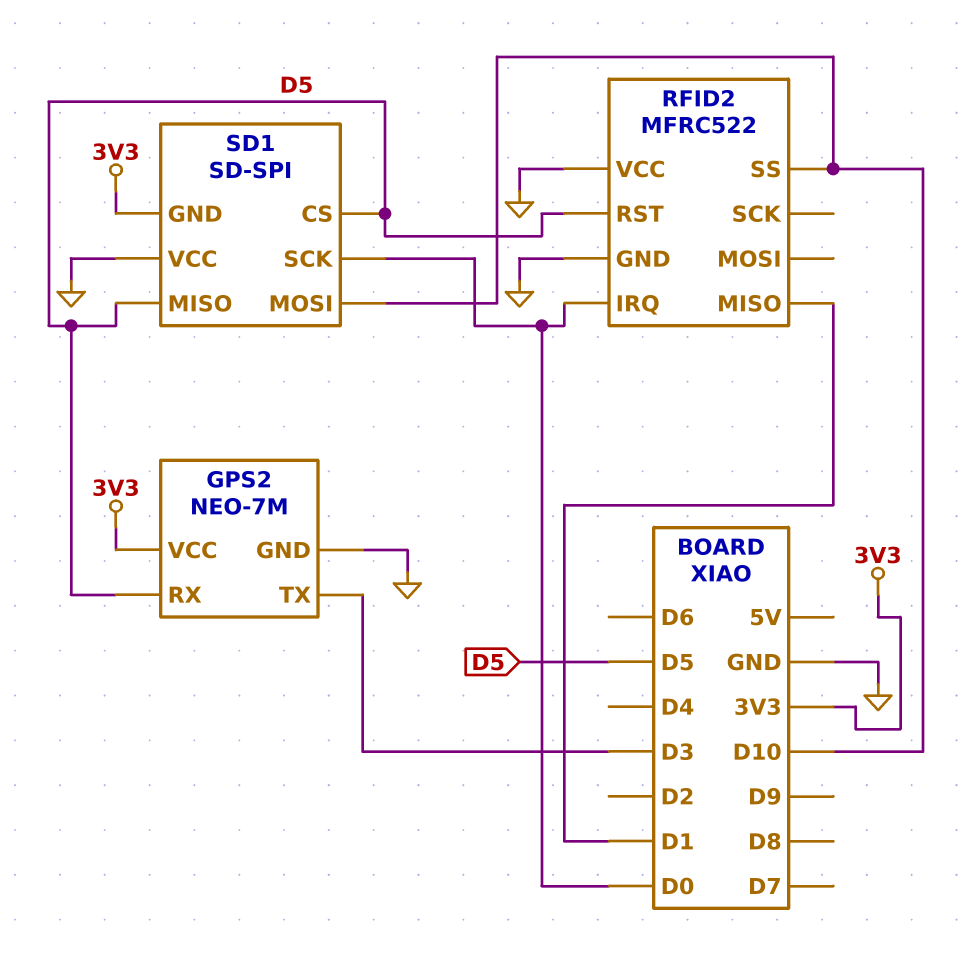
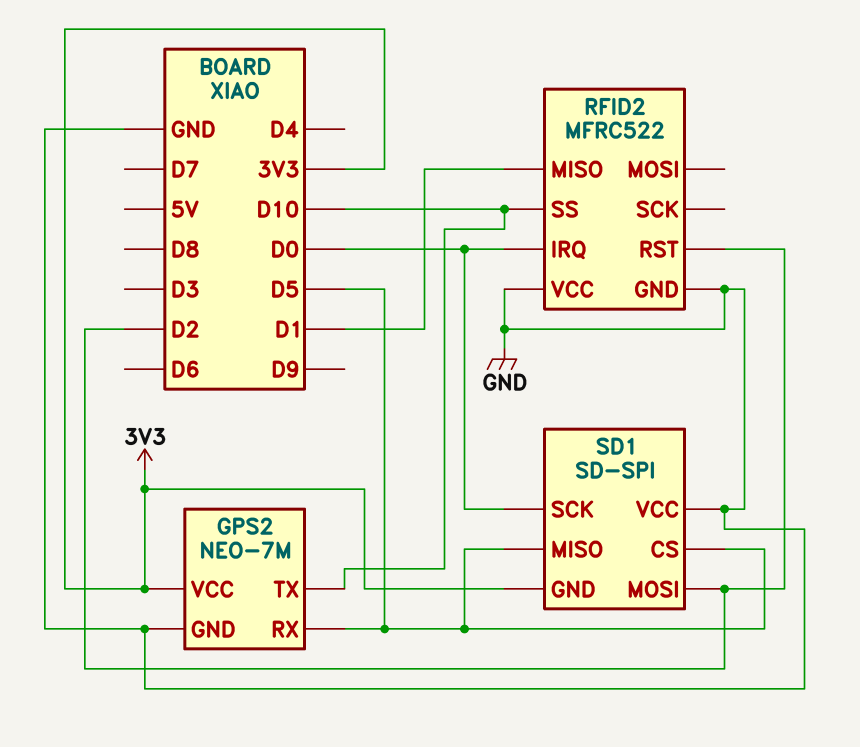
GPS2 pin TX: D3 -> D10
RFID2 pin RST: D5 -> D2
SD1 pin MOSI: D10 -> D2

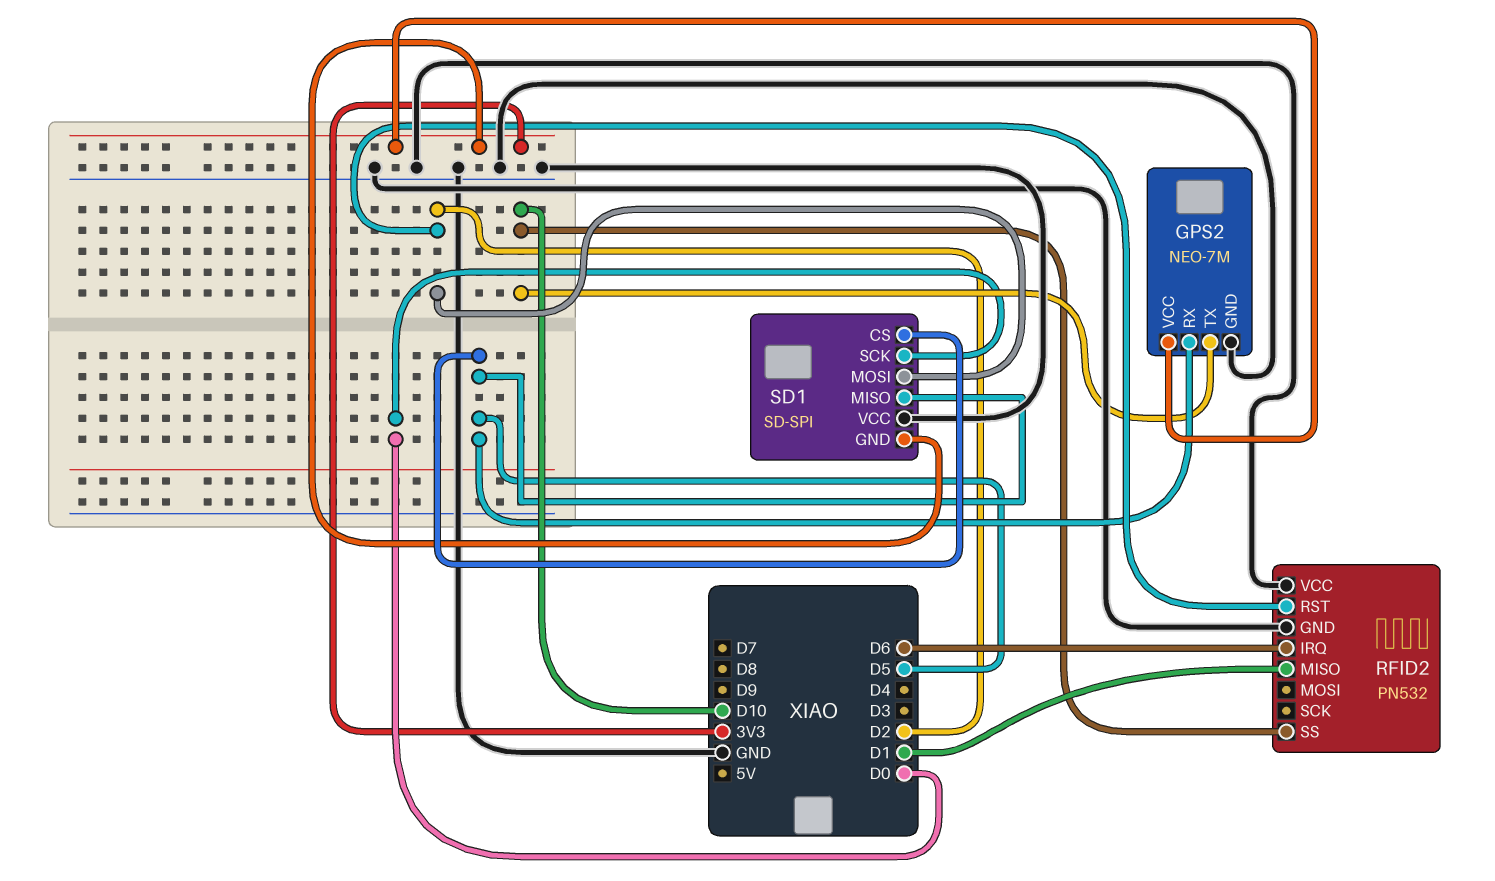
RFID2: MFRC522 -> PN532
RFID2 pin IRQ: D0 -> D6

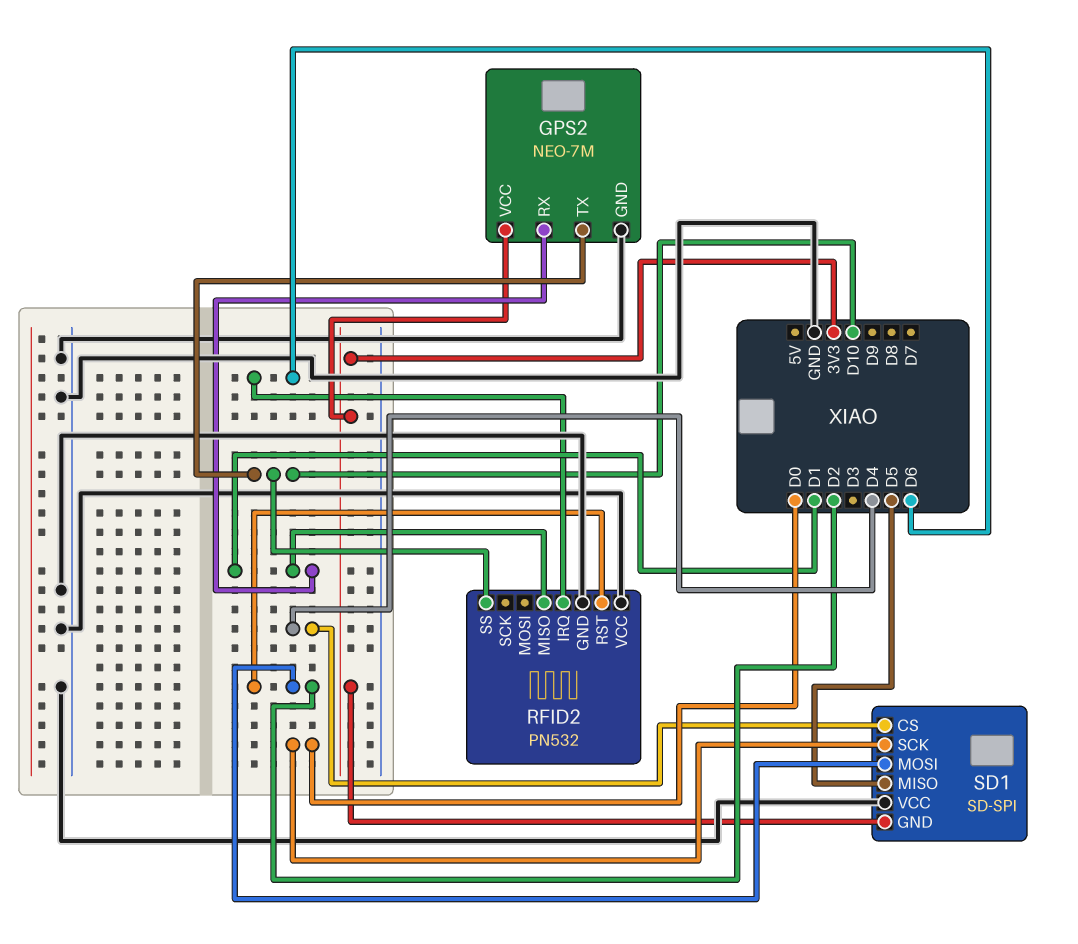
GPS2 pin RX: D5 -> D1
SD1 pin CS: D5 -> D4

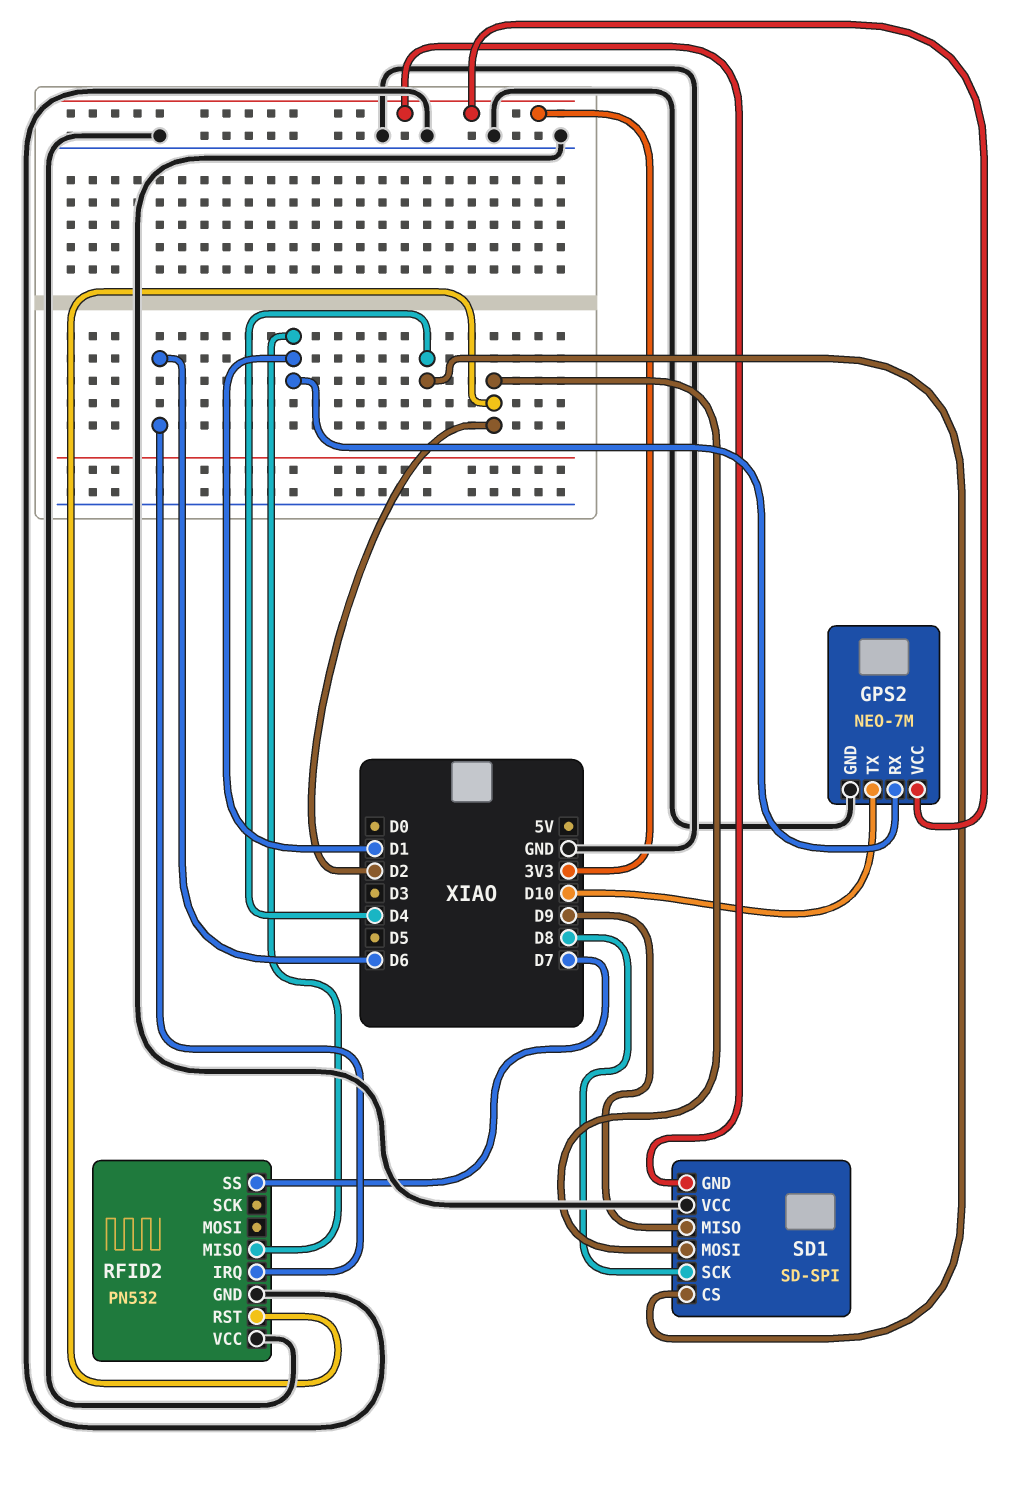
RFID2 pin SS: D10 -> D7
SD1 pin MISO: D5 -> D9
SD1 pin SCK: D0 -> D8

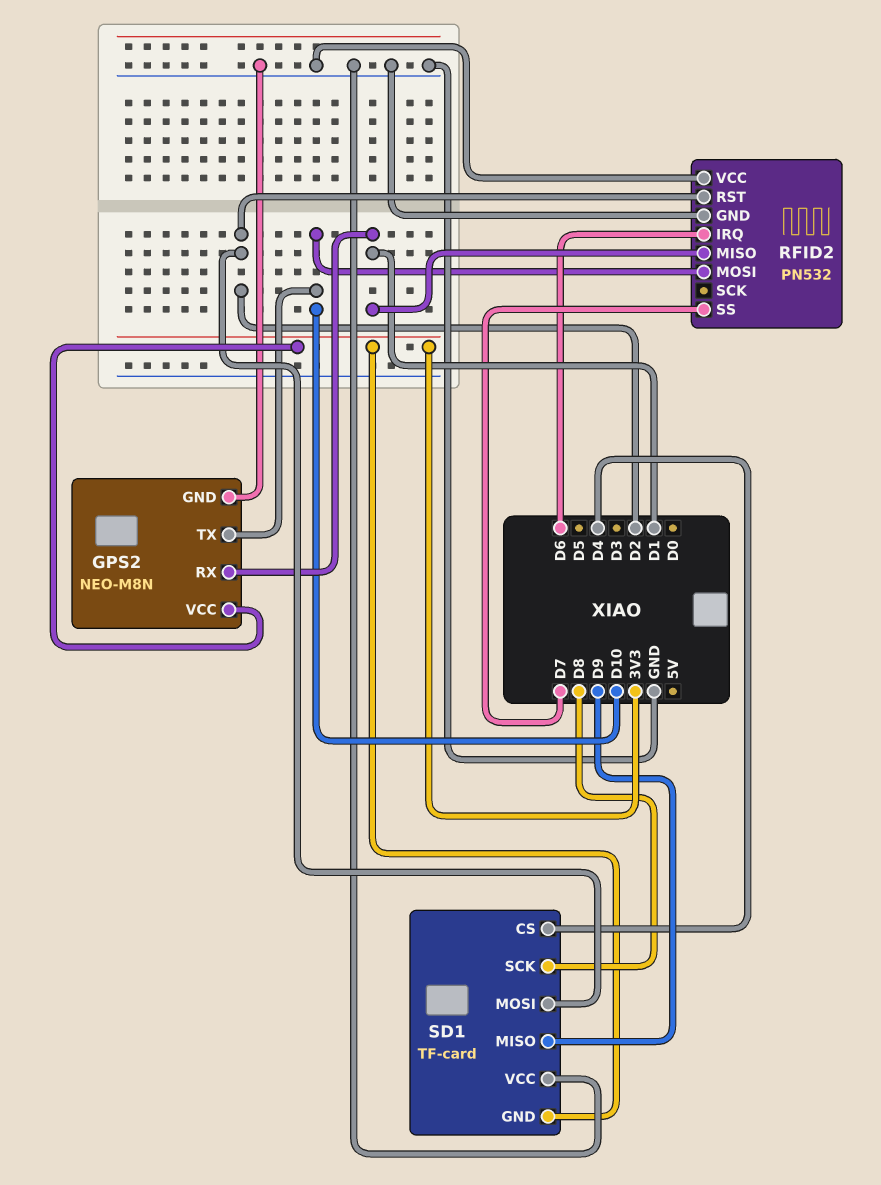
GPS2: NEO-7M -> NEO-M8N
RFID2 pin MOSI: none -> D10
SD1: SD-SPI -> TF-card

